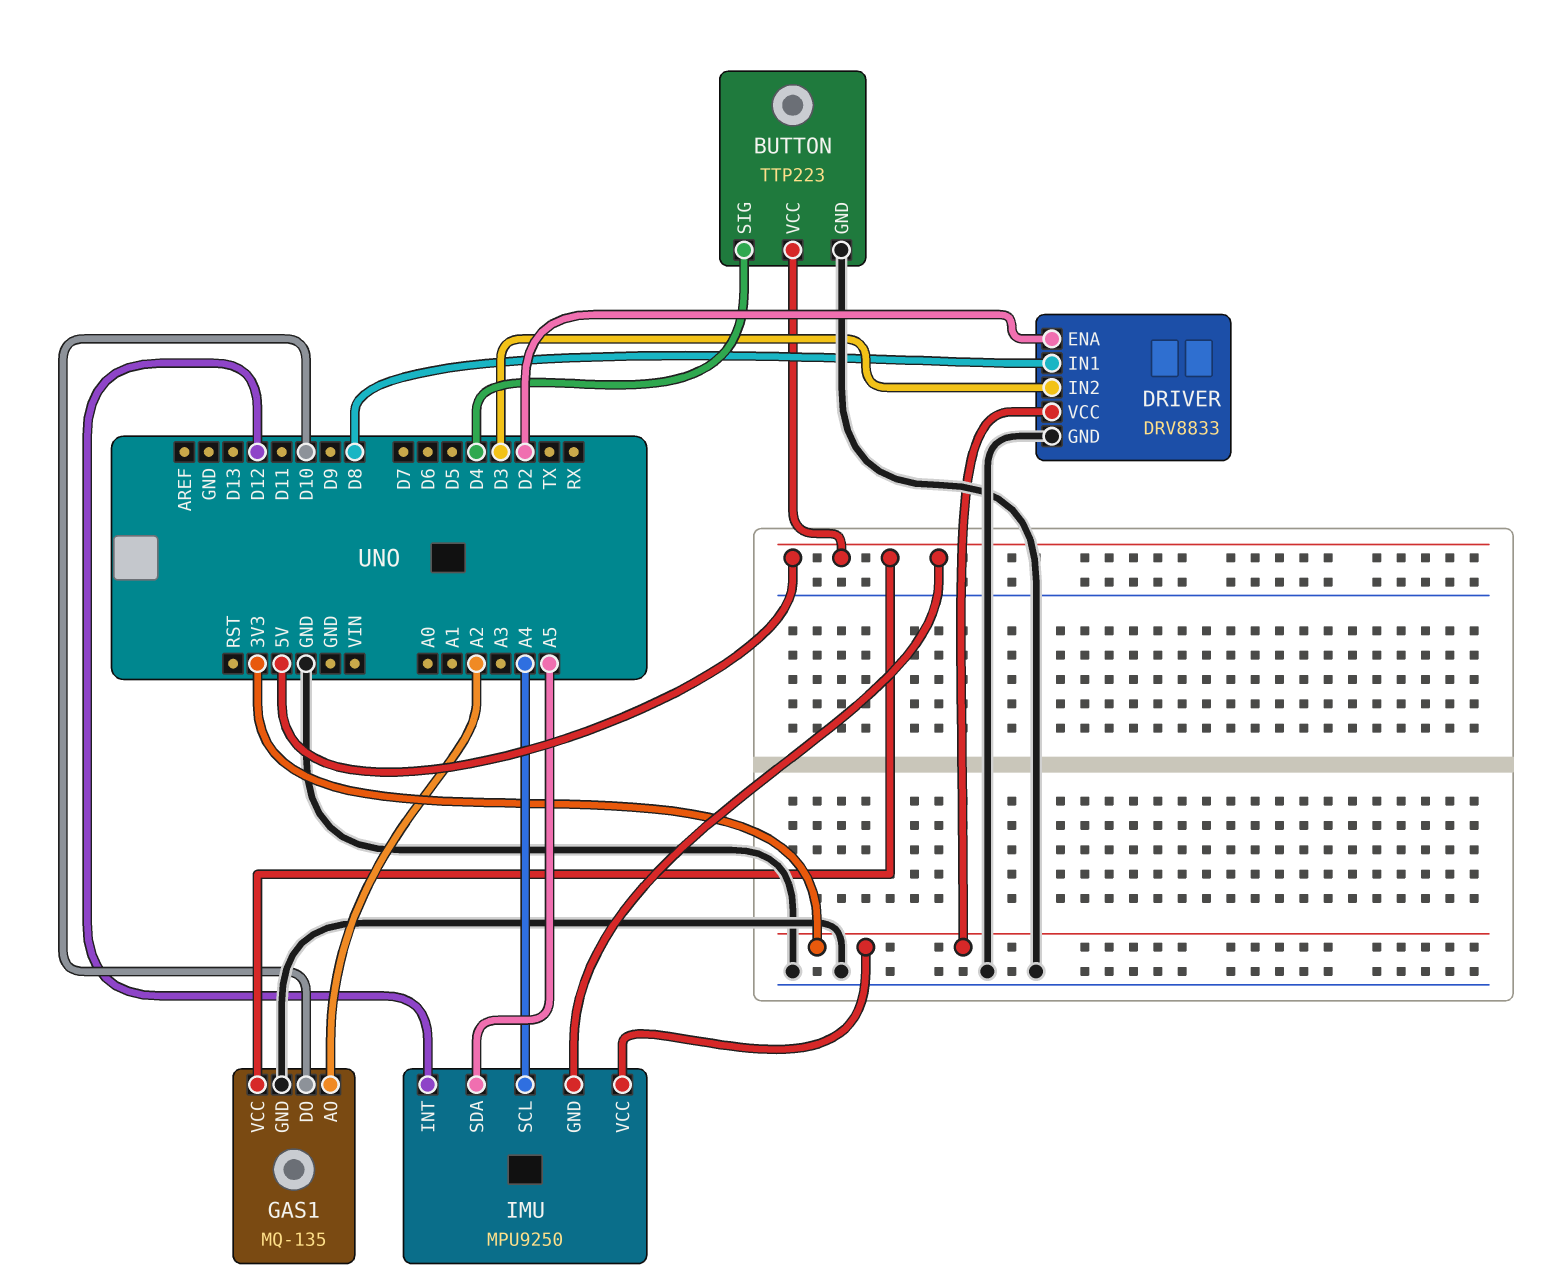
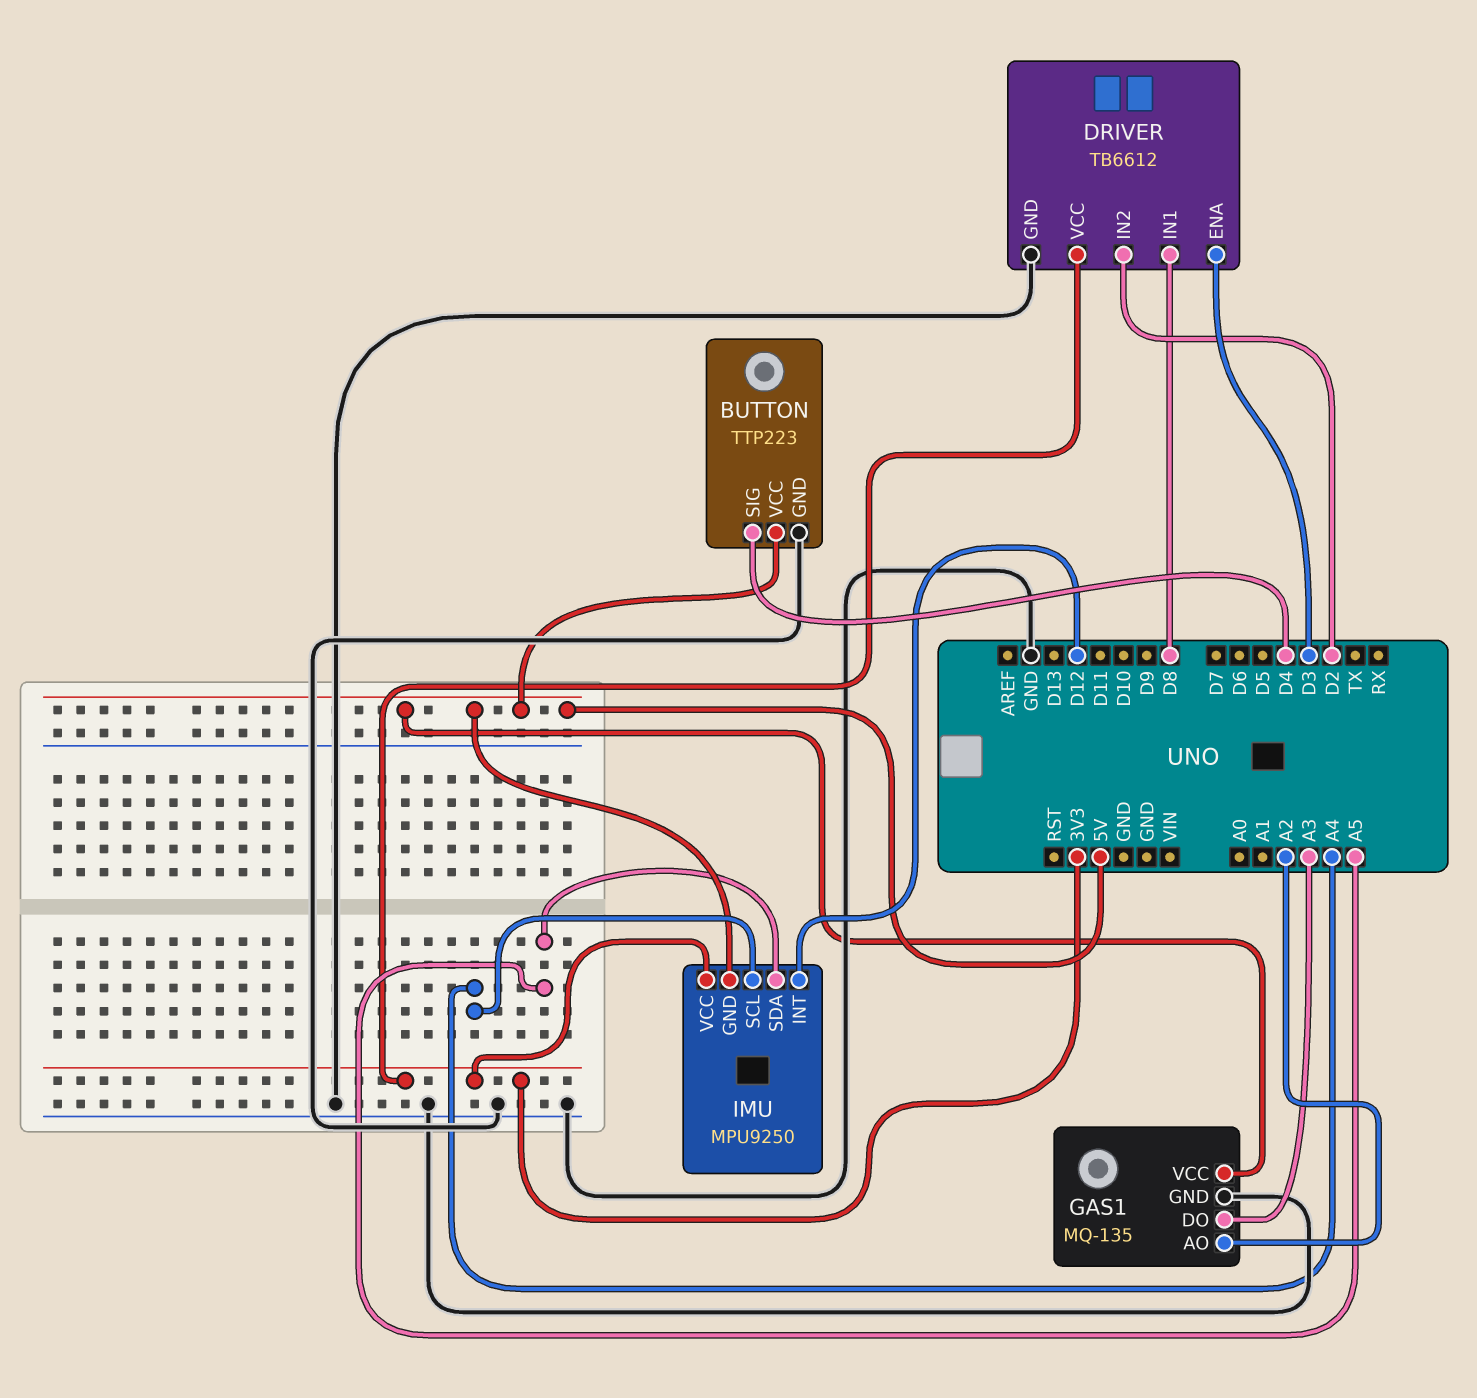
DRIVER: DRV8833 -> TB6612
DRIVER pin ENA: D2 -> D3
DRIVER pin IN2: D3 -> D2
GAS1 pin DO: D10 -> A3

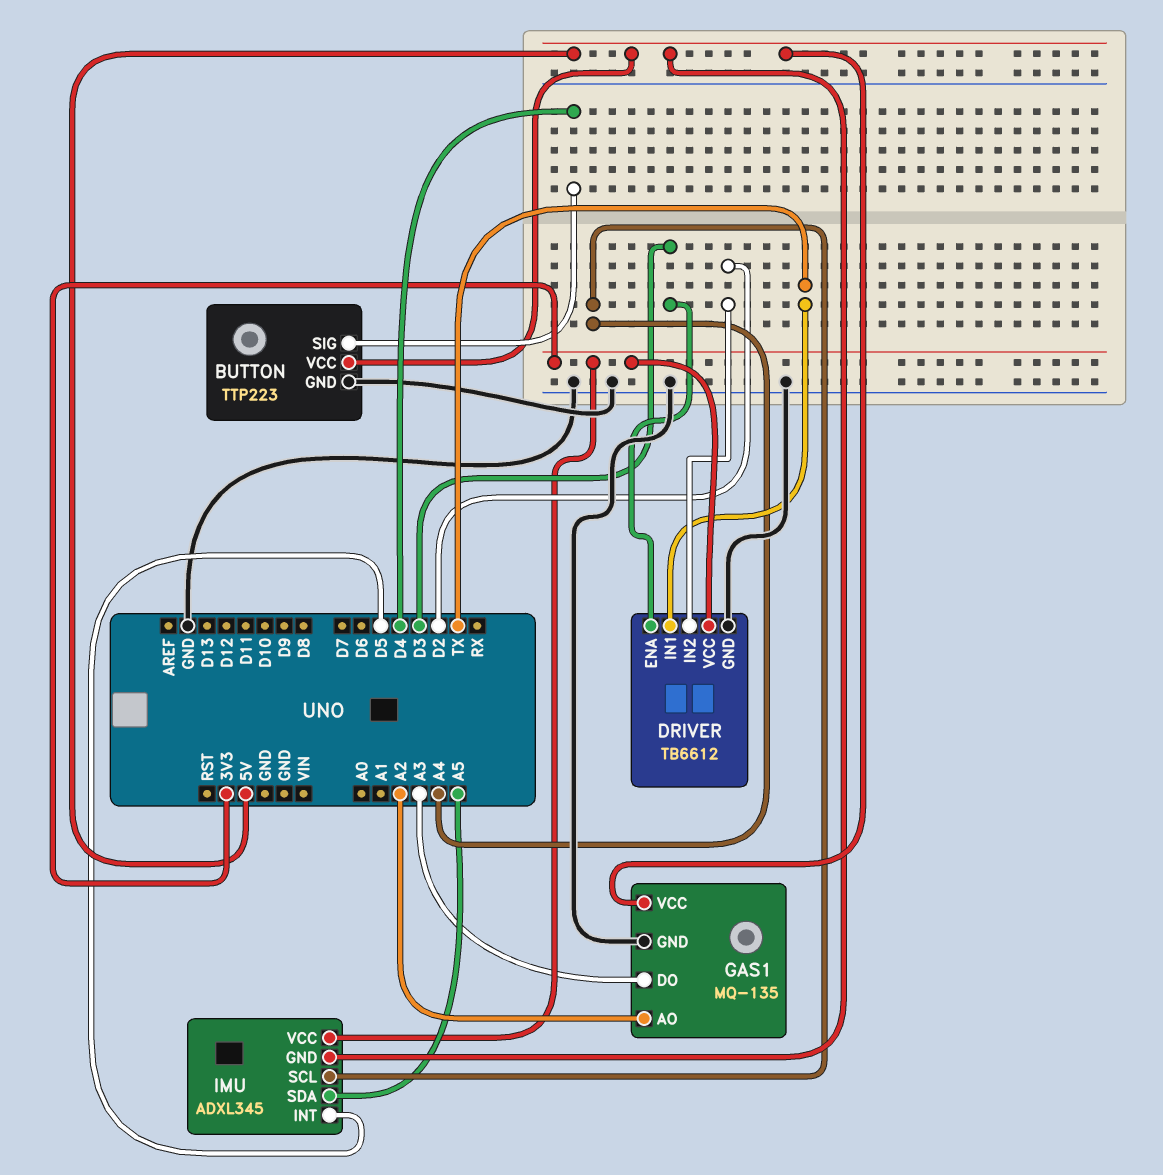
DRIVER pin IN1: D8 -> TX
IMU: MPU9250 -> ADXL345
IMU pin INT: D12 -> D5

